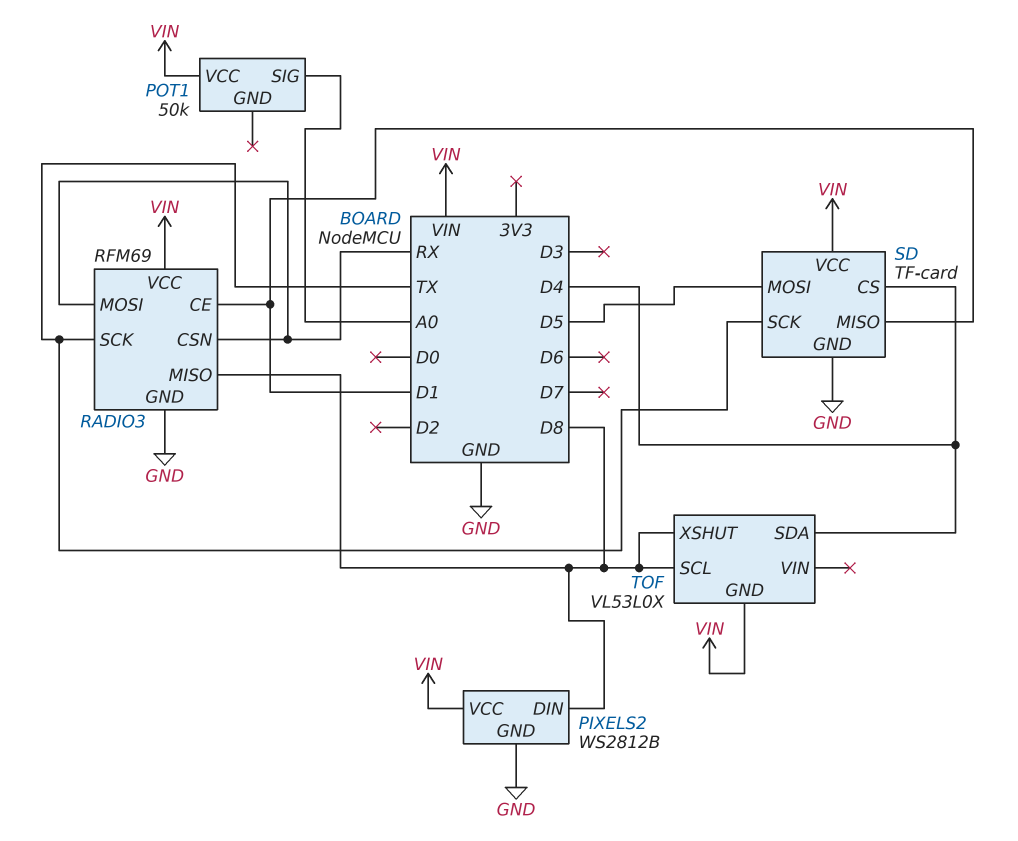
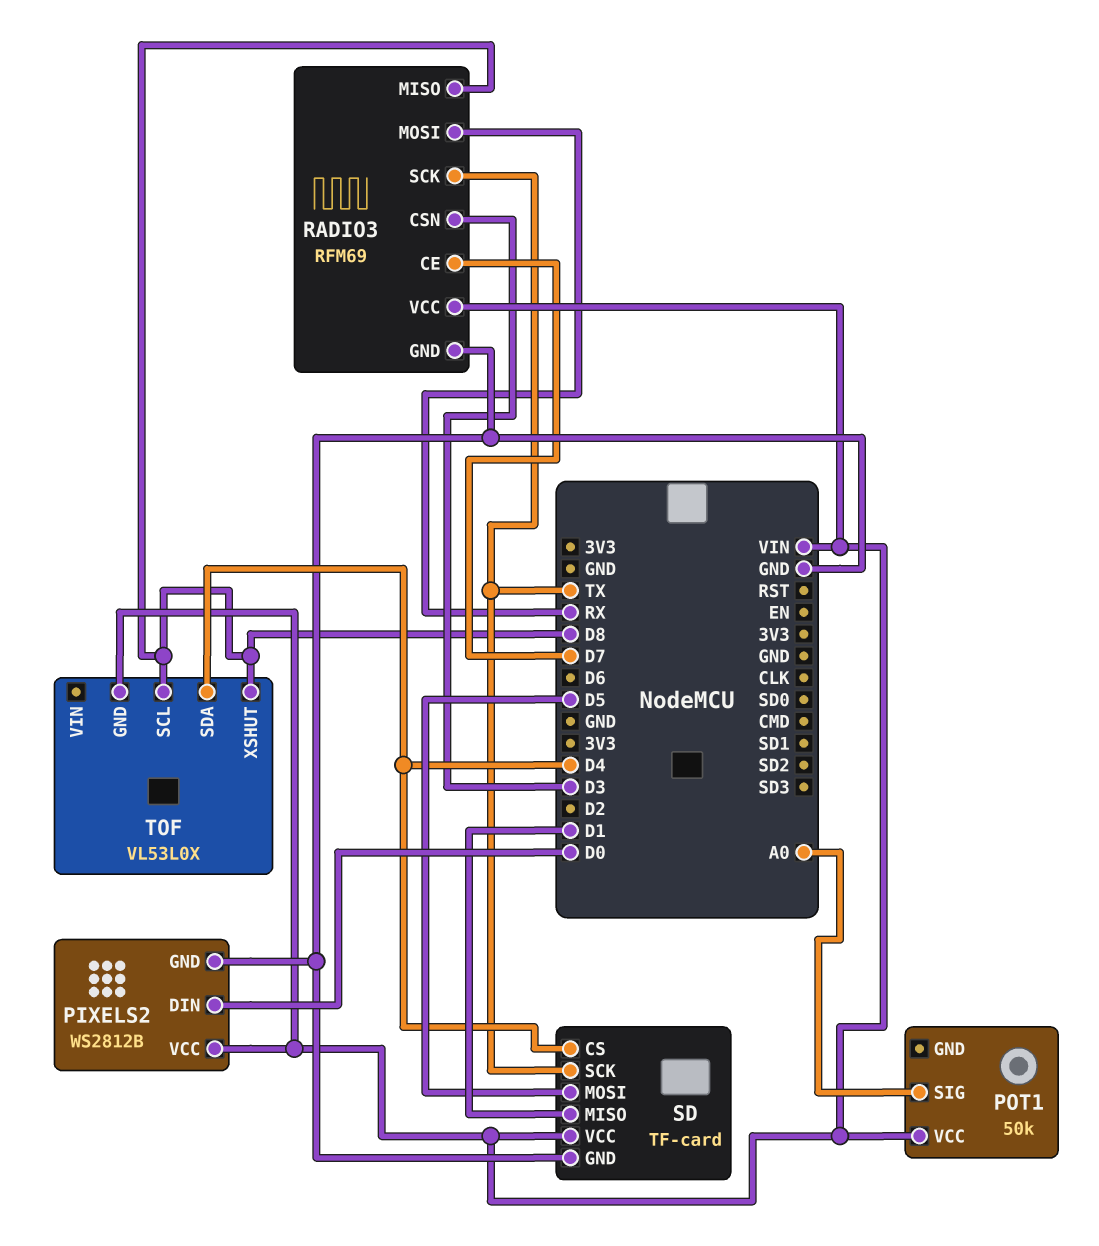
PIXELS2 pin DIN: D8 -> D0
RADIO3 pin CE: D1 -> D7
RADIO3 pin CSN: RX -> D3

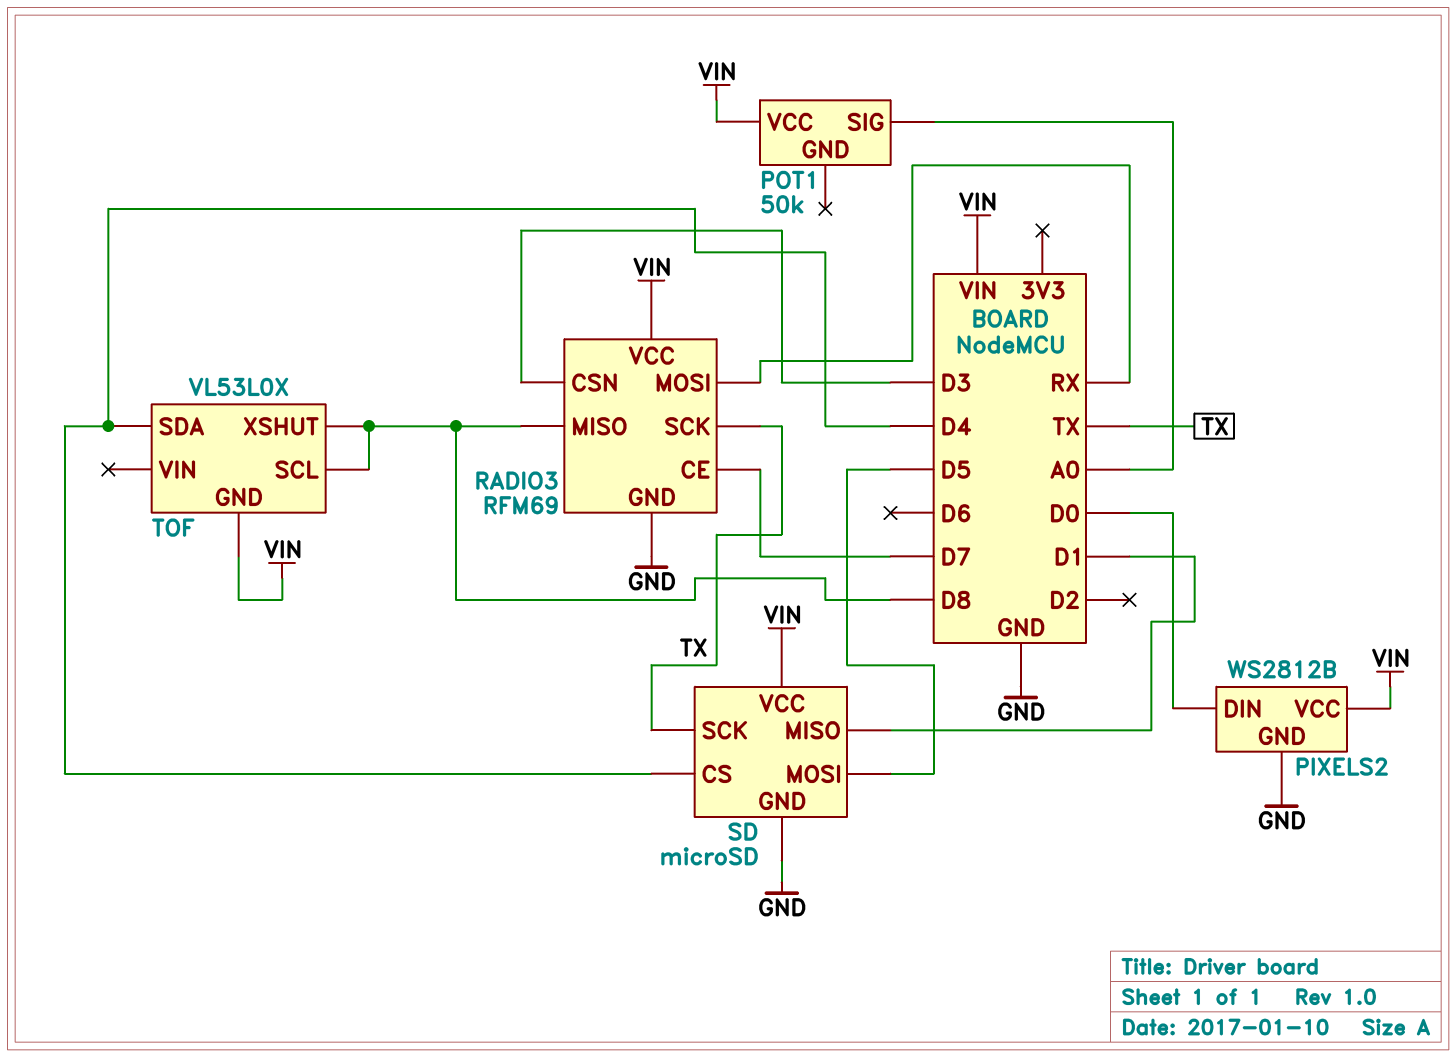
SD: TF-card -> microSD

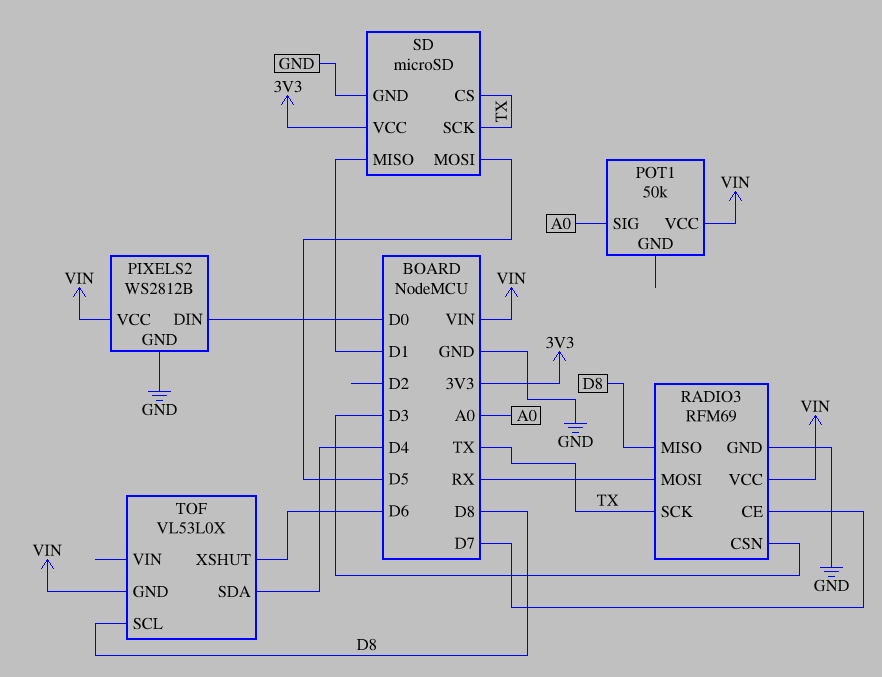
SD pin CS: D4 -> TX
SD pin VCC: VIN -> 3V3
TOF pin XSHUT: D8 -> D6

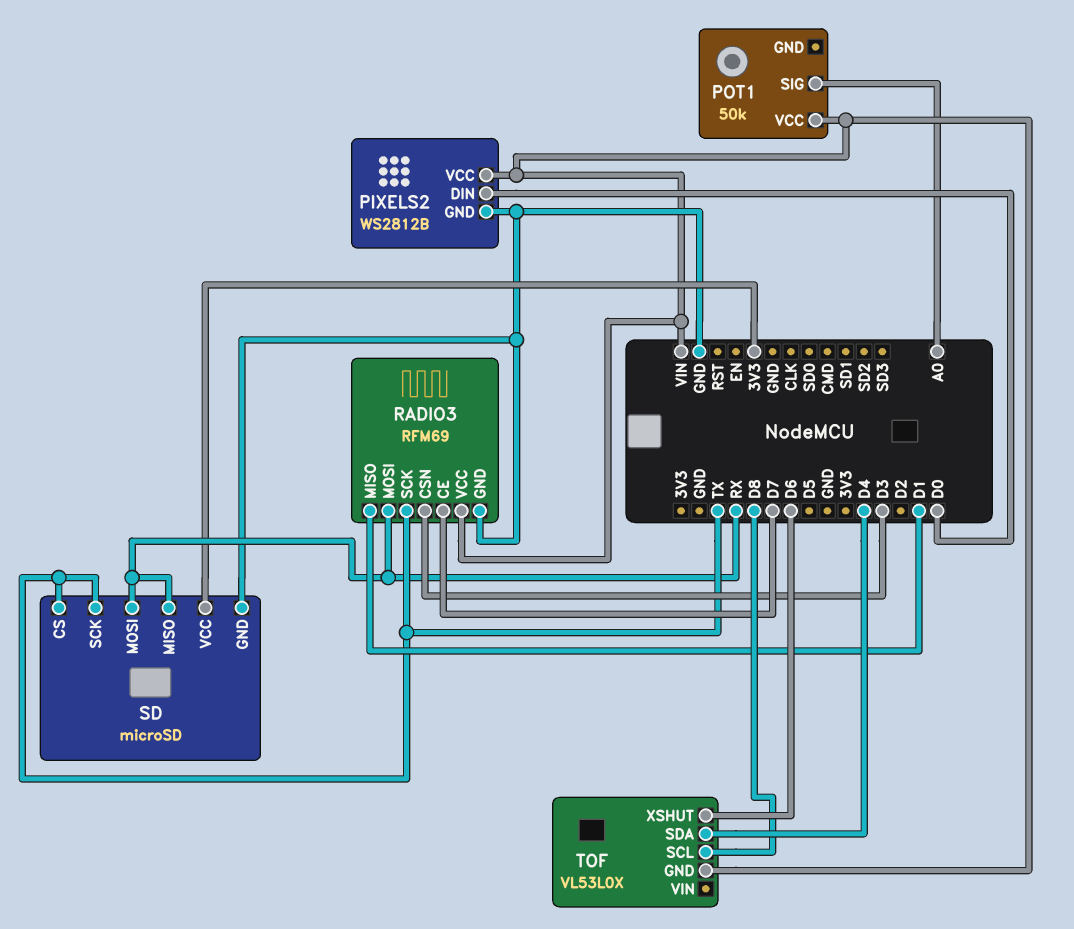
RADIO3 pin MISO: D8 -> D1
SD pin MISO: D1 -> RX
SD pin MOSI: D5 -> RX

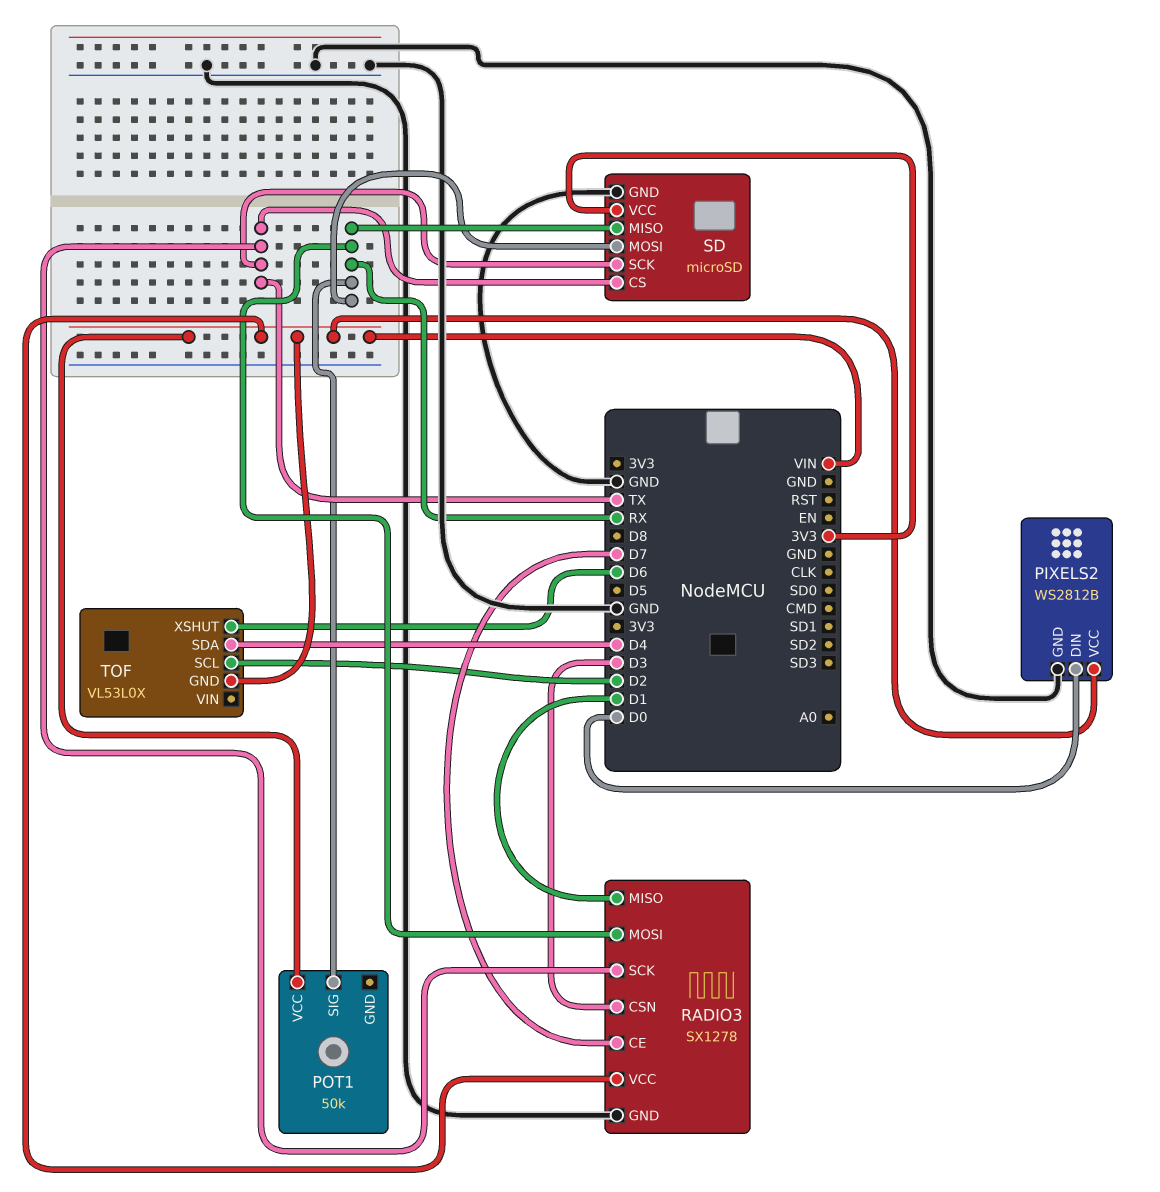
POT1 pin SIG: A0 -> RX
RADIO3: RFM69 -> SX1278
TOF pin SCL: D8 -> D2

